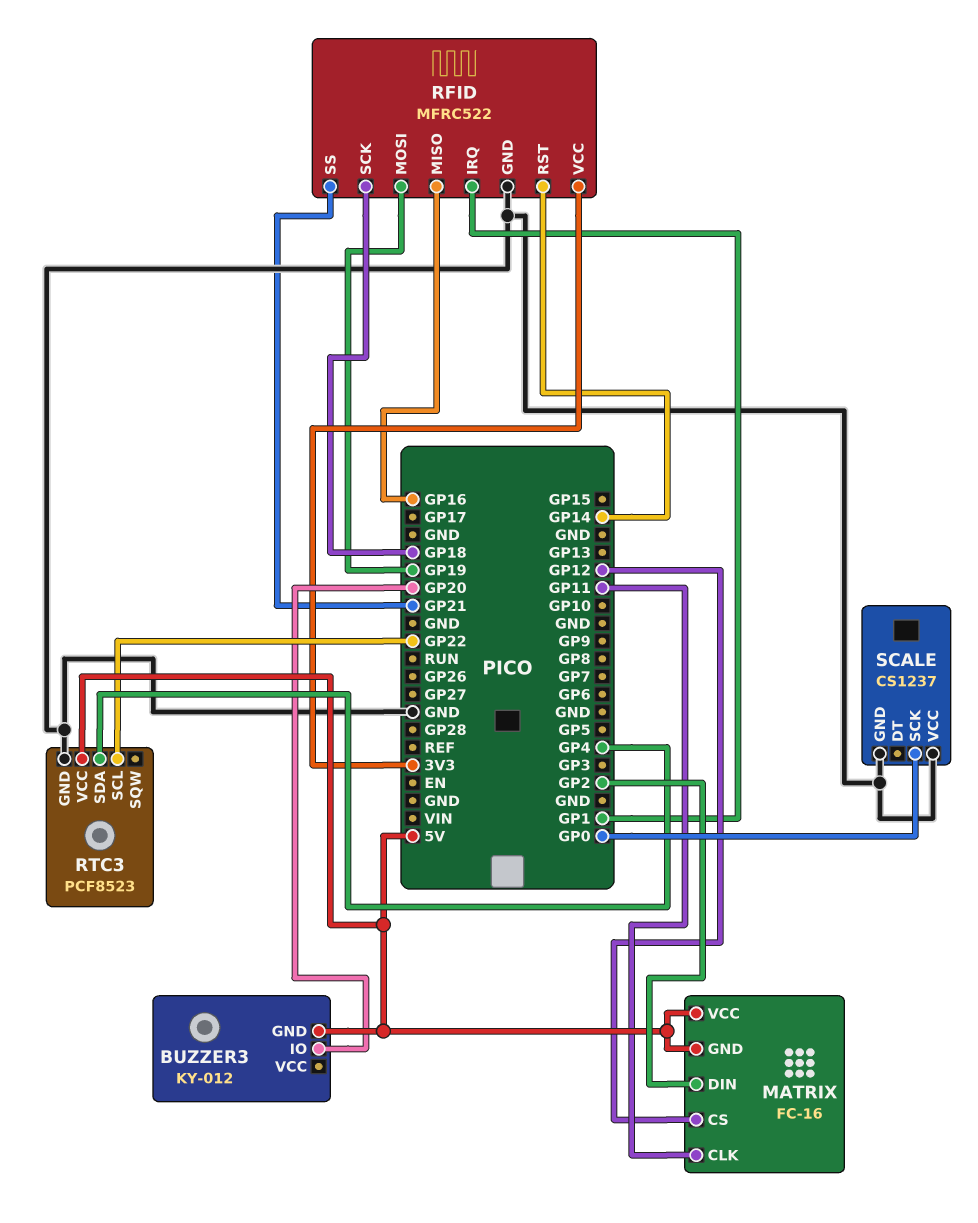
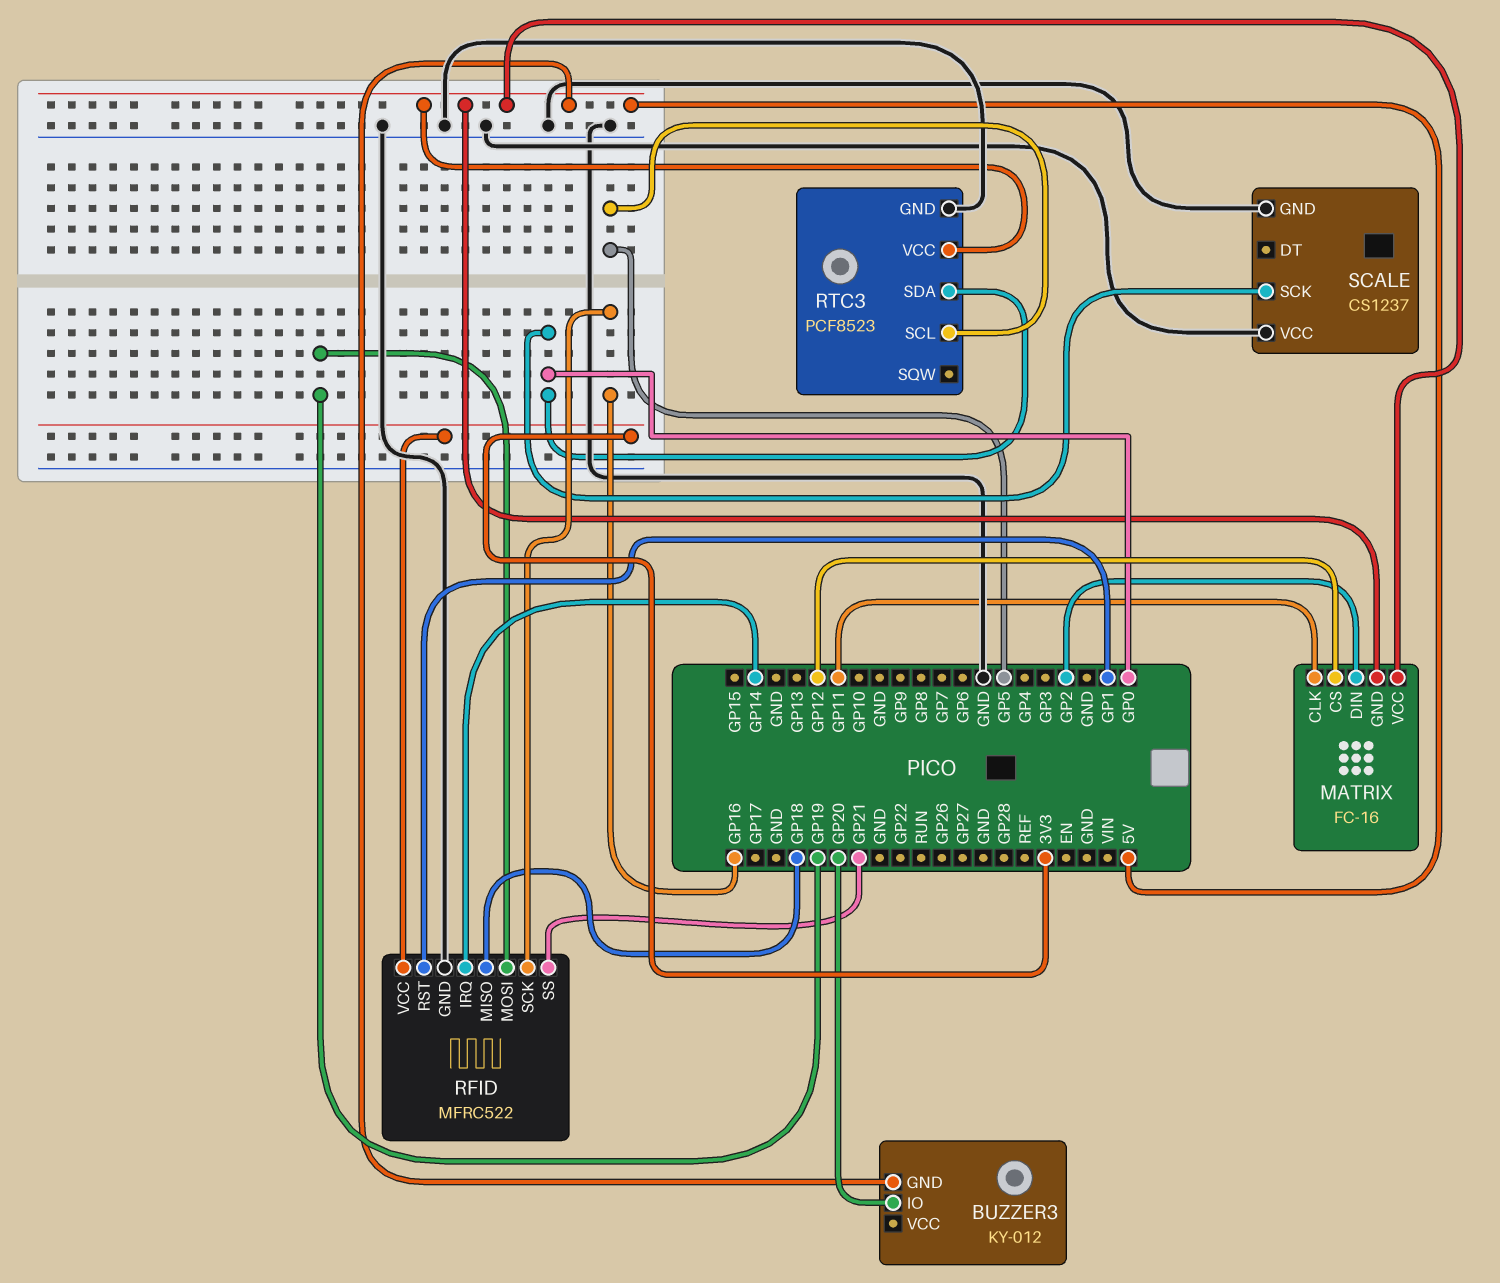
RFID pin IRQ: GP1 -> GP14
RFID pin MISO: GP16 -> GP18
RFID pin RST: GP14 -> GP1
RFID pin SCK: GP18 -> GP16
RTC3 pin SCL: GP22 -> GP5
RTC3 pin SDA: GP4 -> GP0

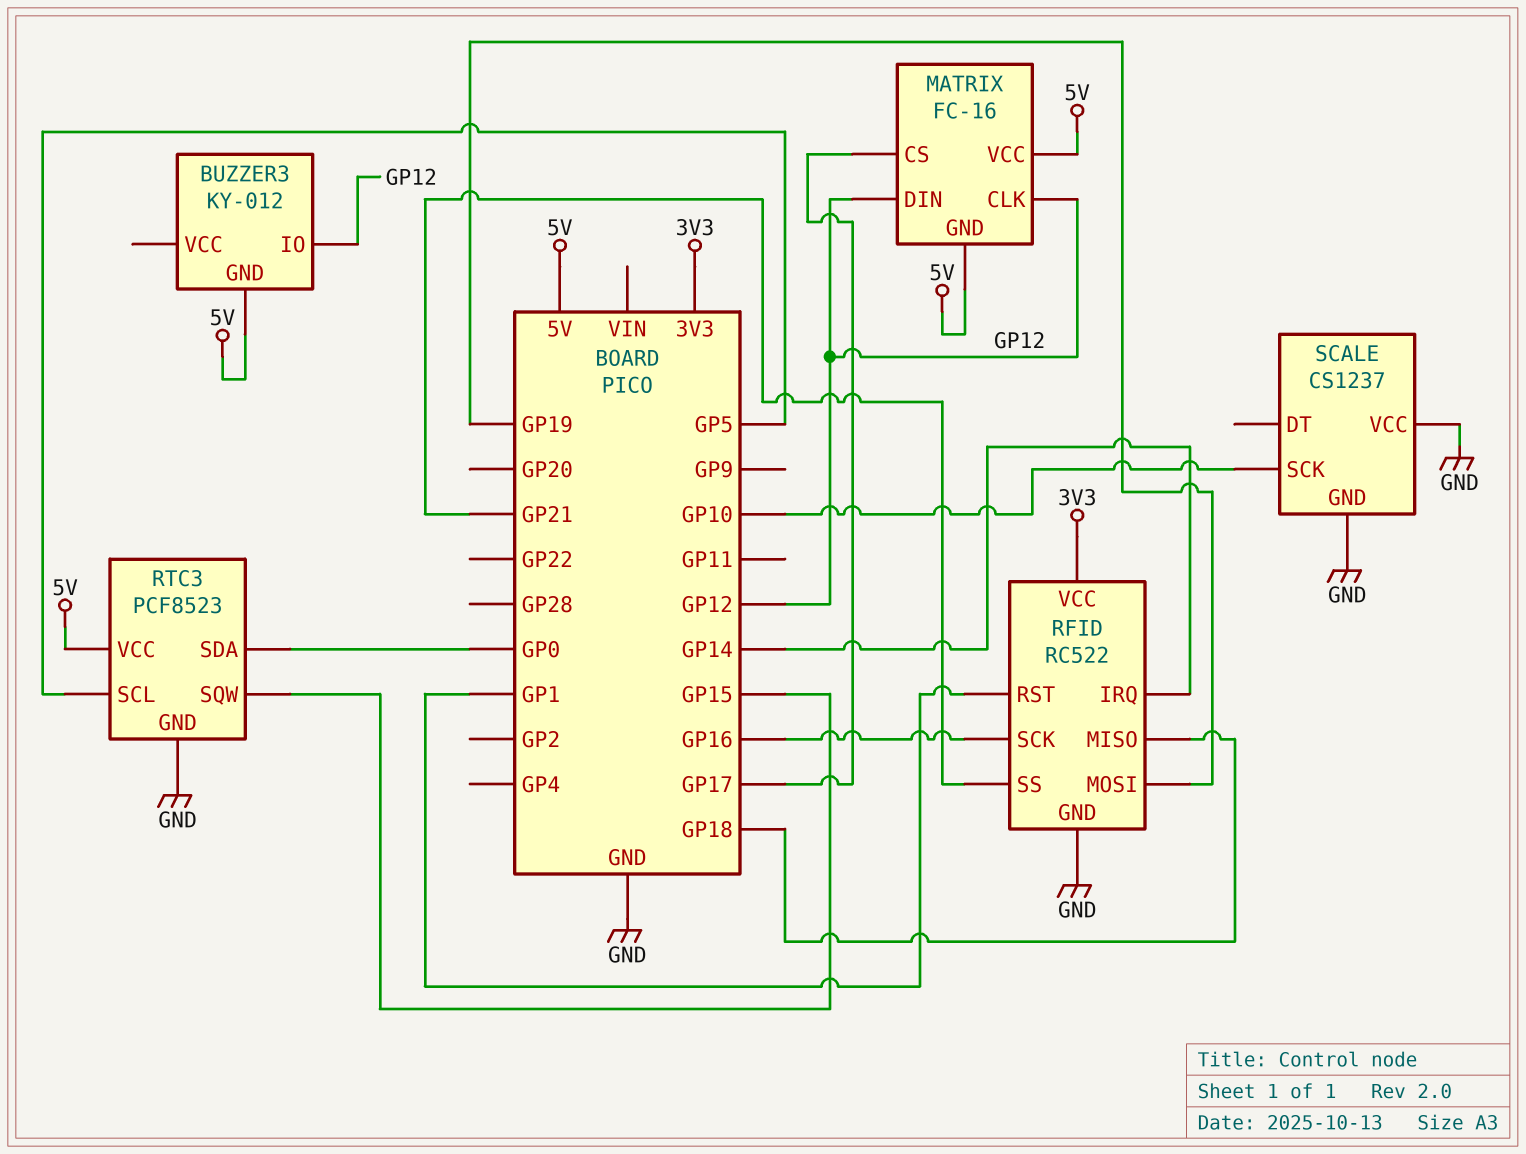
BUZZER3 pin IO: GP20 -> GP12
MATRIX pin CLK: GP11 -> GP12
MATRIX pin CS: GP12 -> GP17
MATRIX pin DIN: GP2 -> GP12
RFID: MFRC522 -> RC522
RTC3 pin SQW: none -> GP15
SCALE pin SCK: GP0 -> GP10

